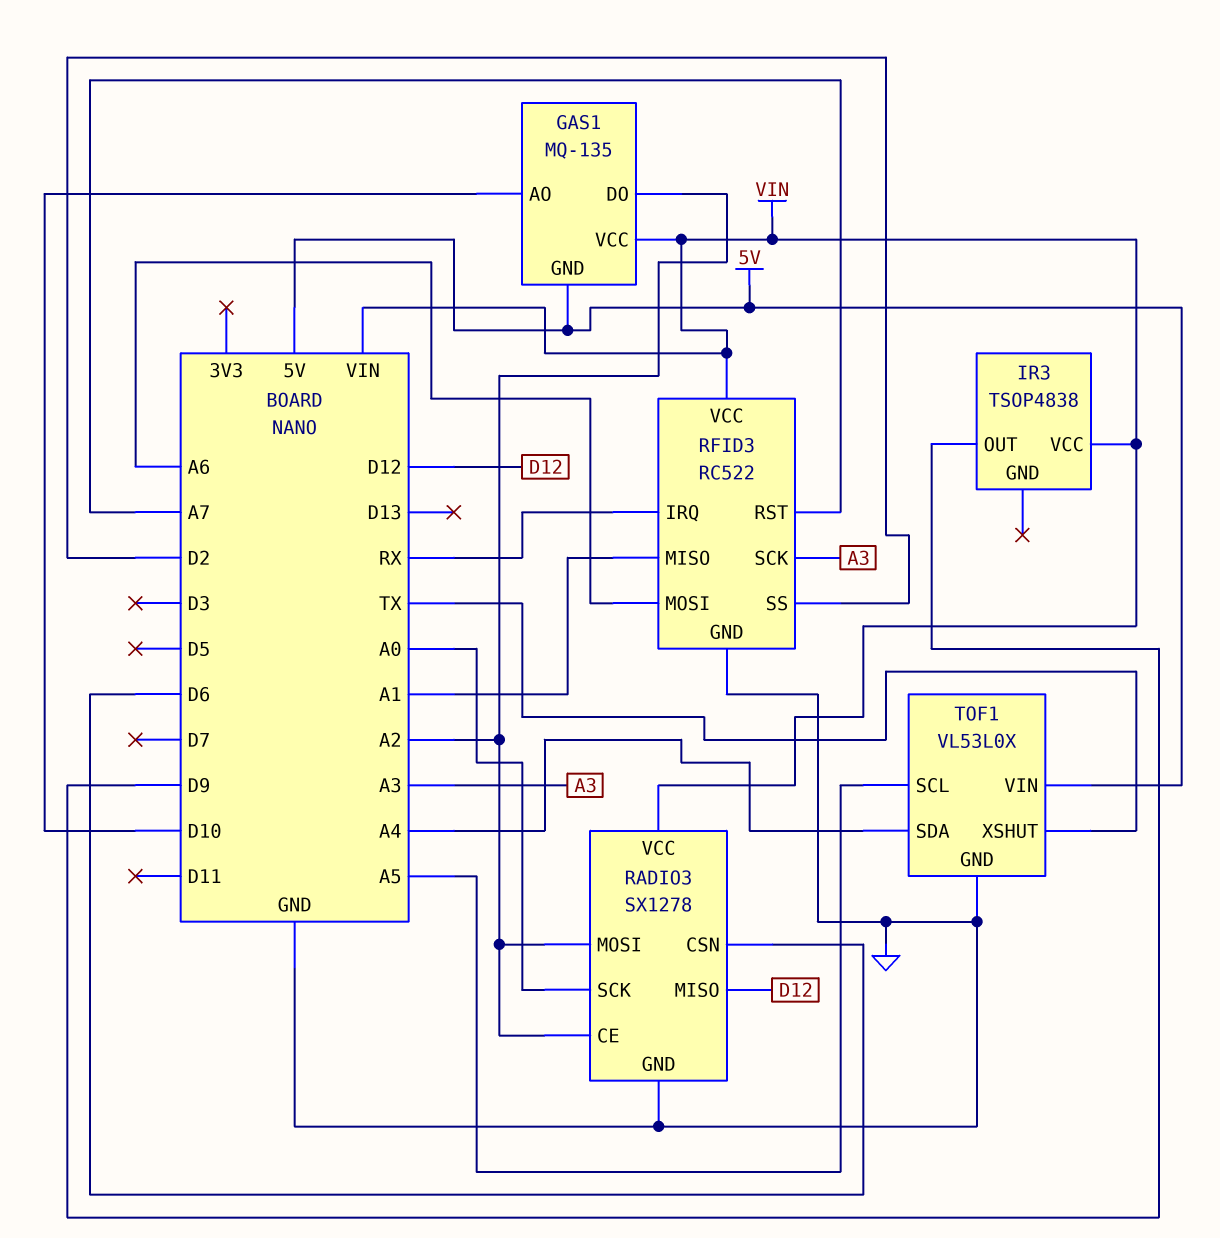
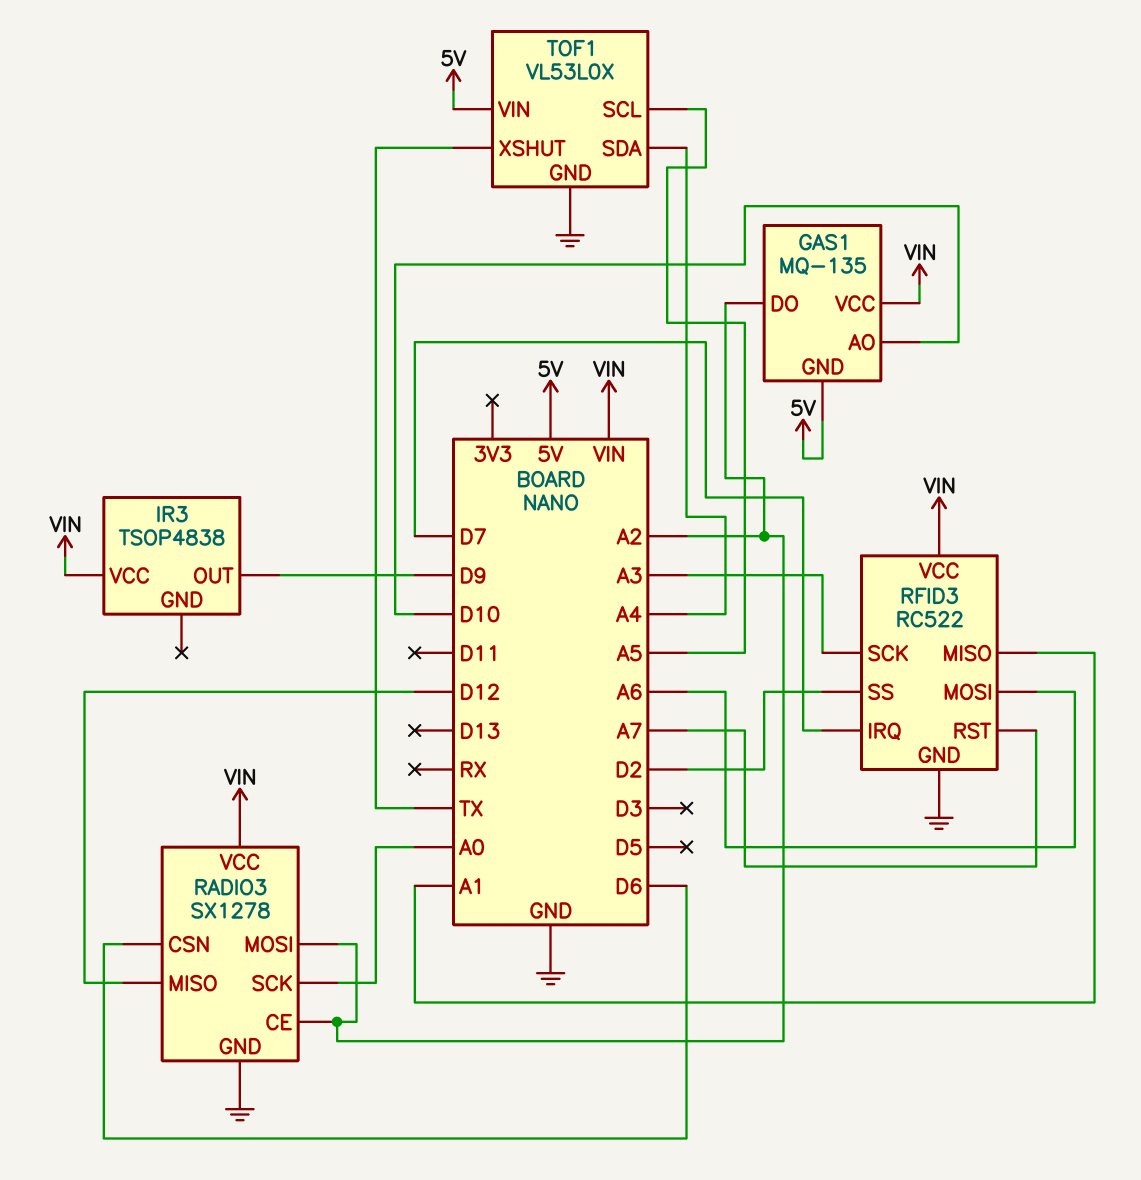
RFID3 pin IRQ: RX -> D7

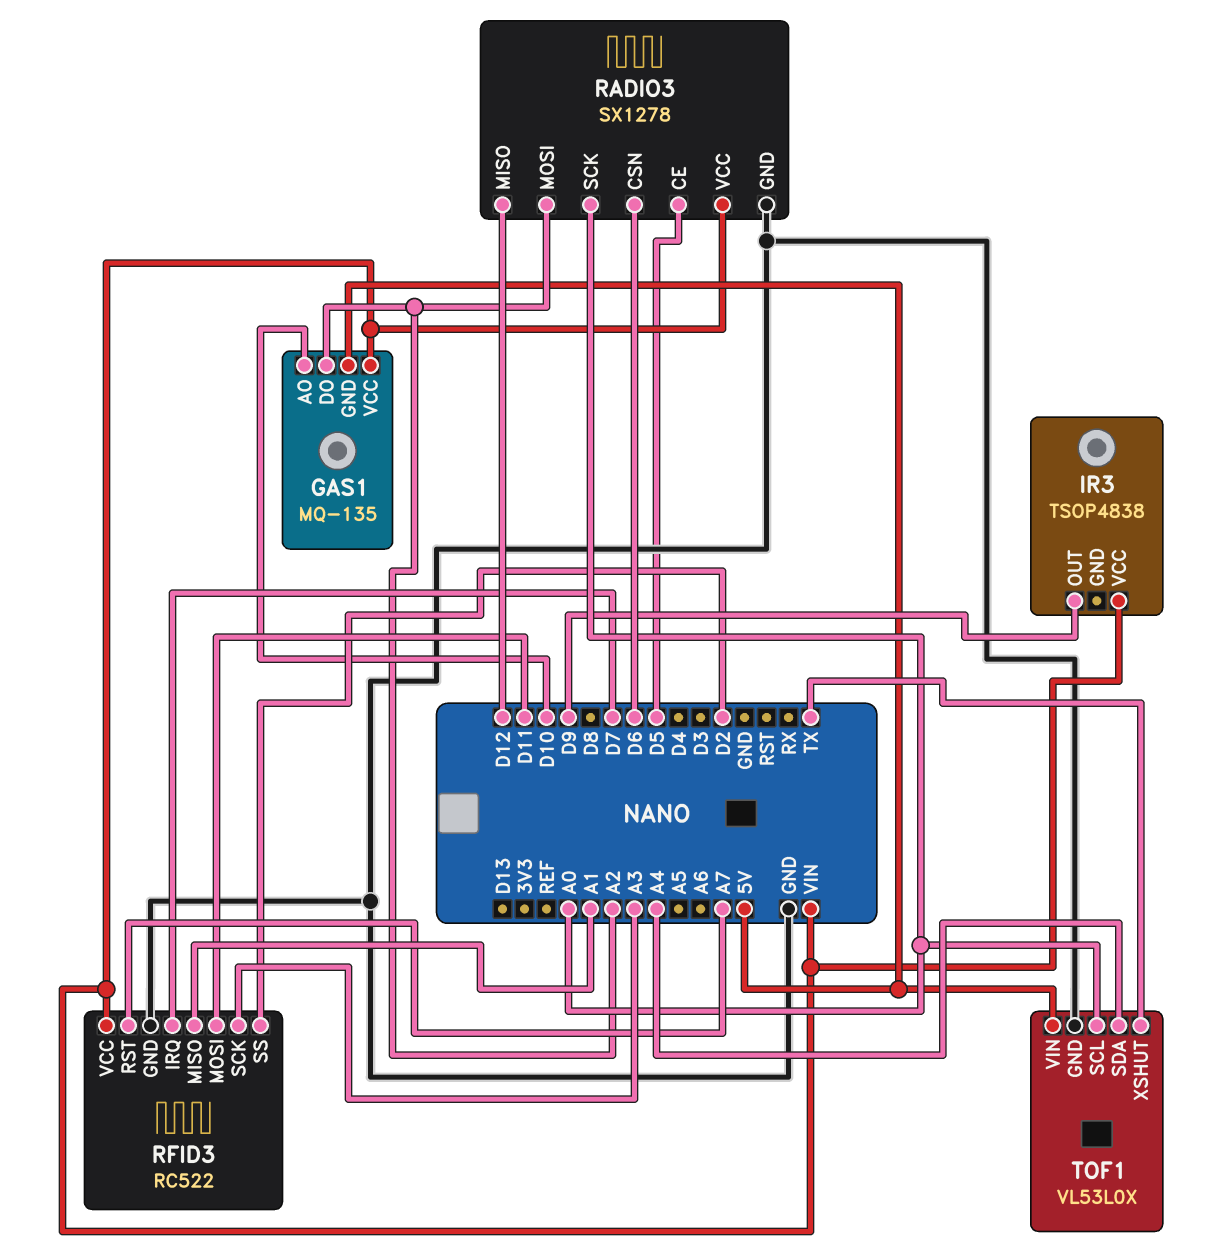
RADIO3 pin CE: A2 -> D5
RFID3 pin MOSI: A6 -> D11
TOF1 pin SCL: A5 -> A0

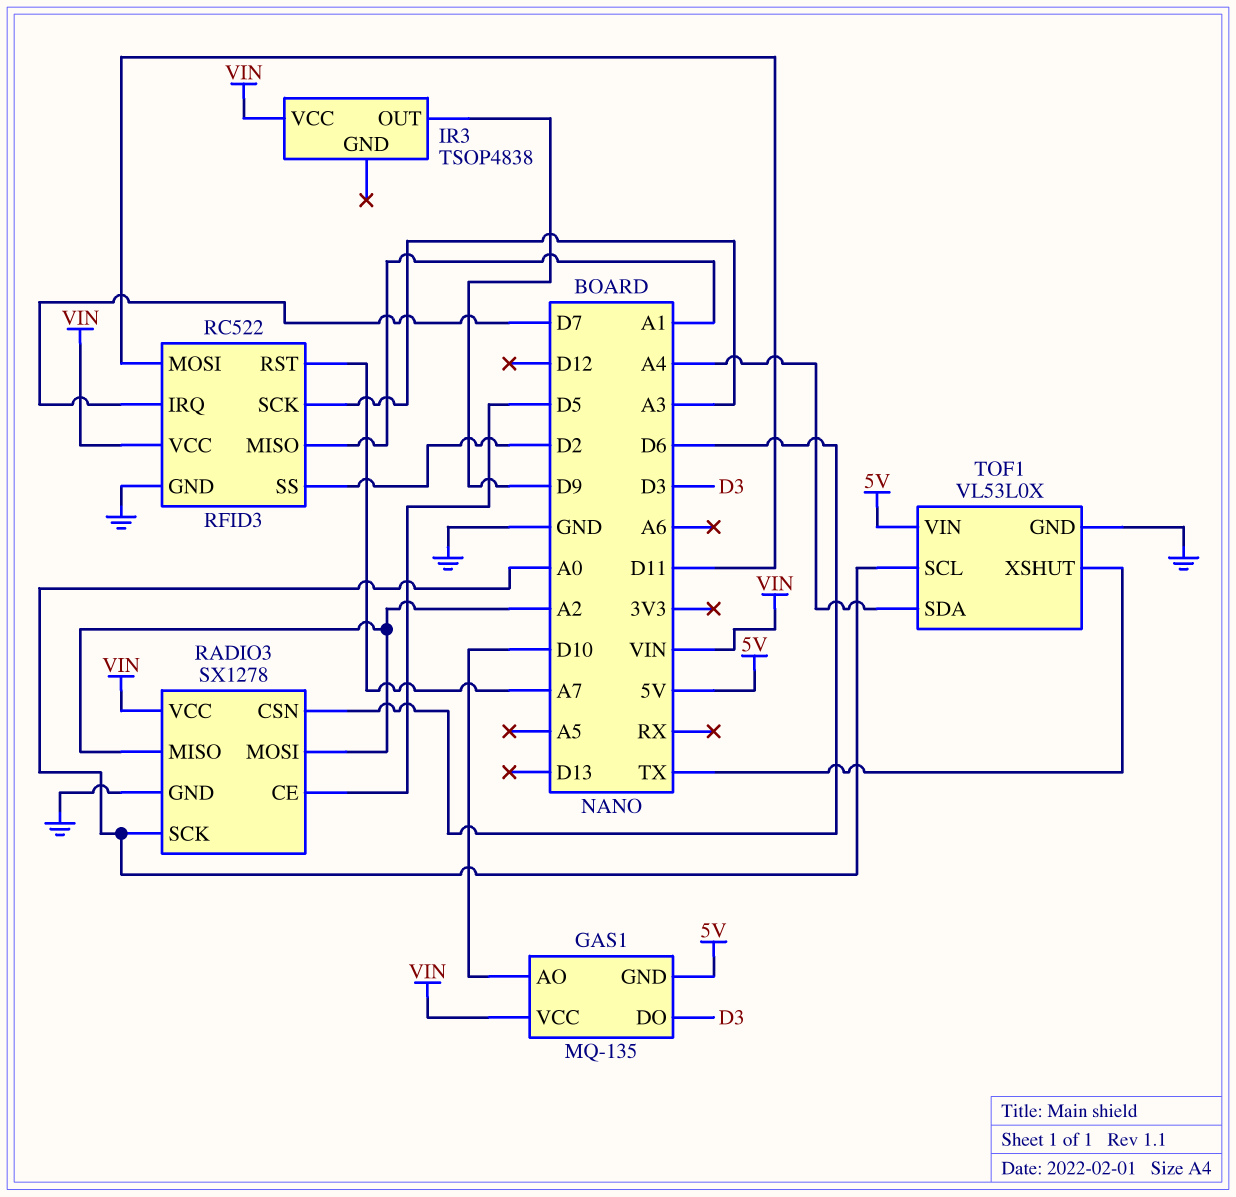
GAS1 pin DO: A2 -> D3
RADIO3 pin MISO: D12 -> A2

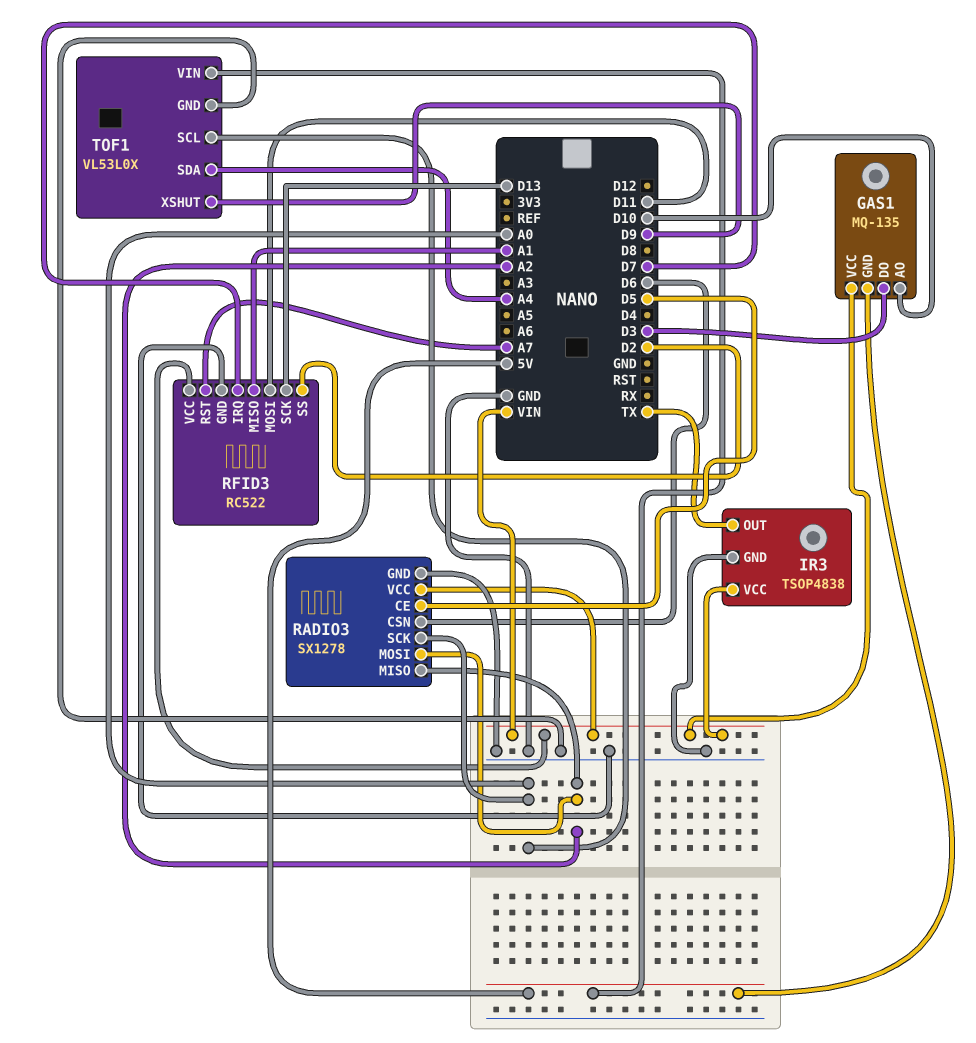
IR3 pin GND: none -> GND
IR3 pin OUT: D9 -> TX
RFID3 pin SCK: A3 -> D13
TOF1 pin XSHUT: TX -> D9

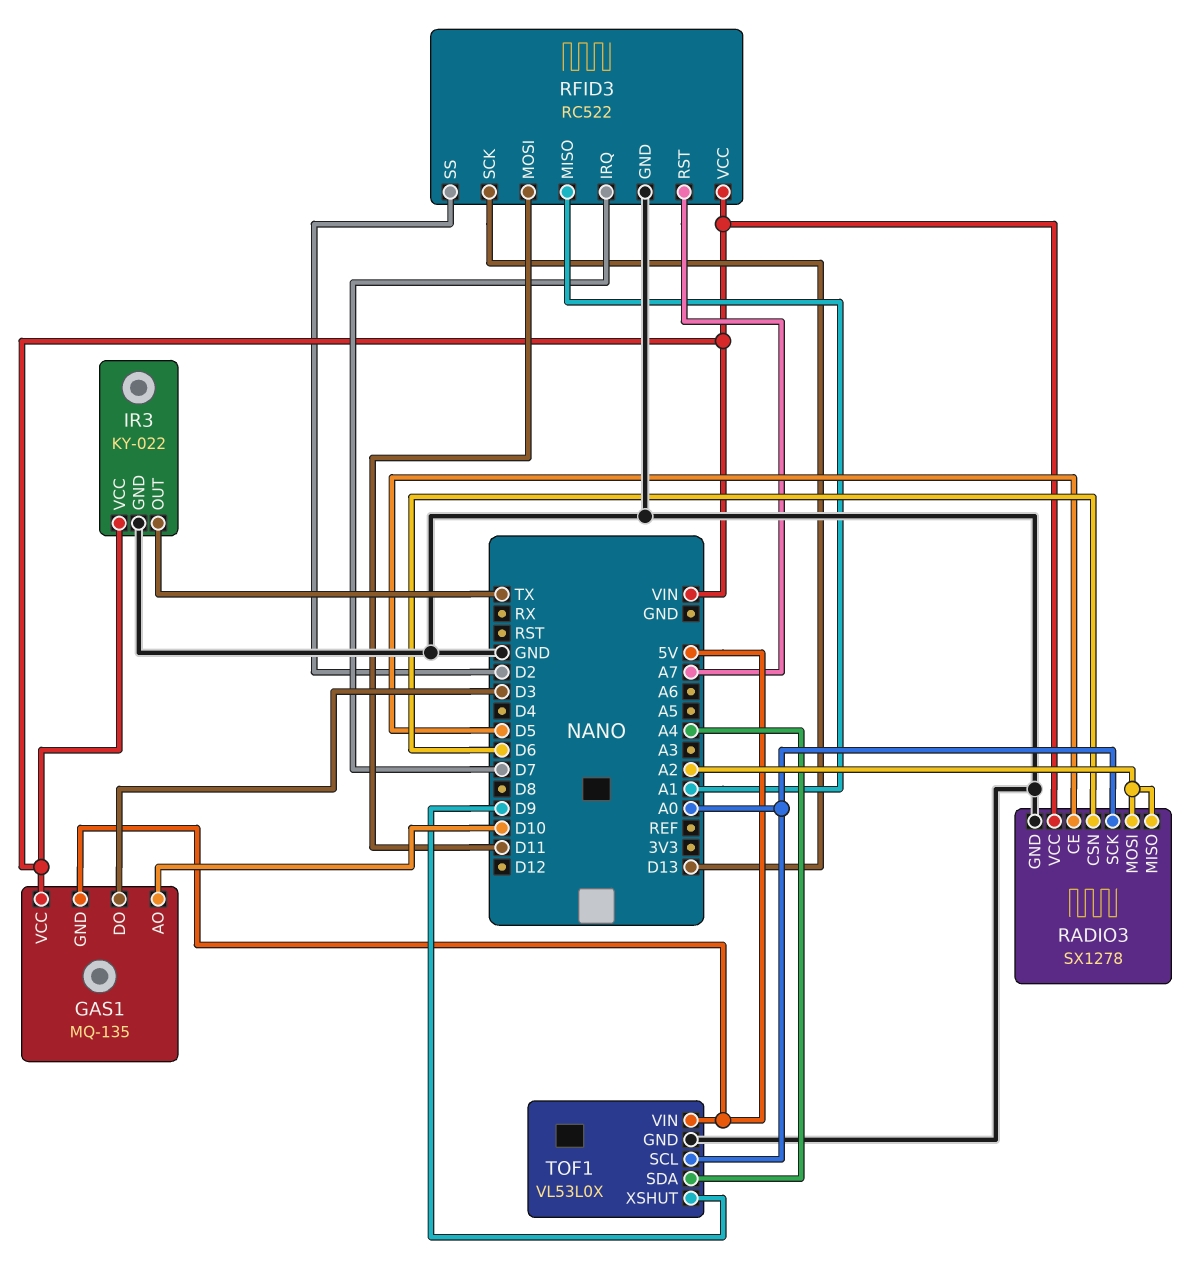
IR3: TSOP4838 -> KY-022

